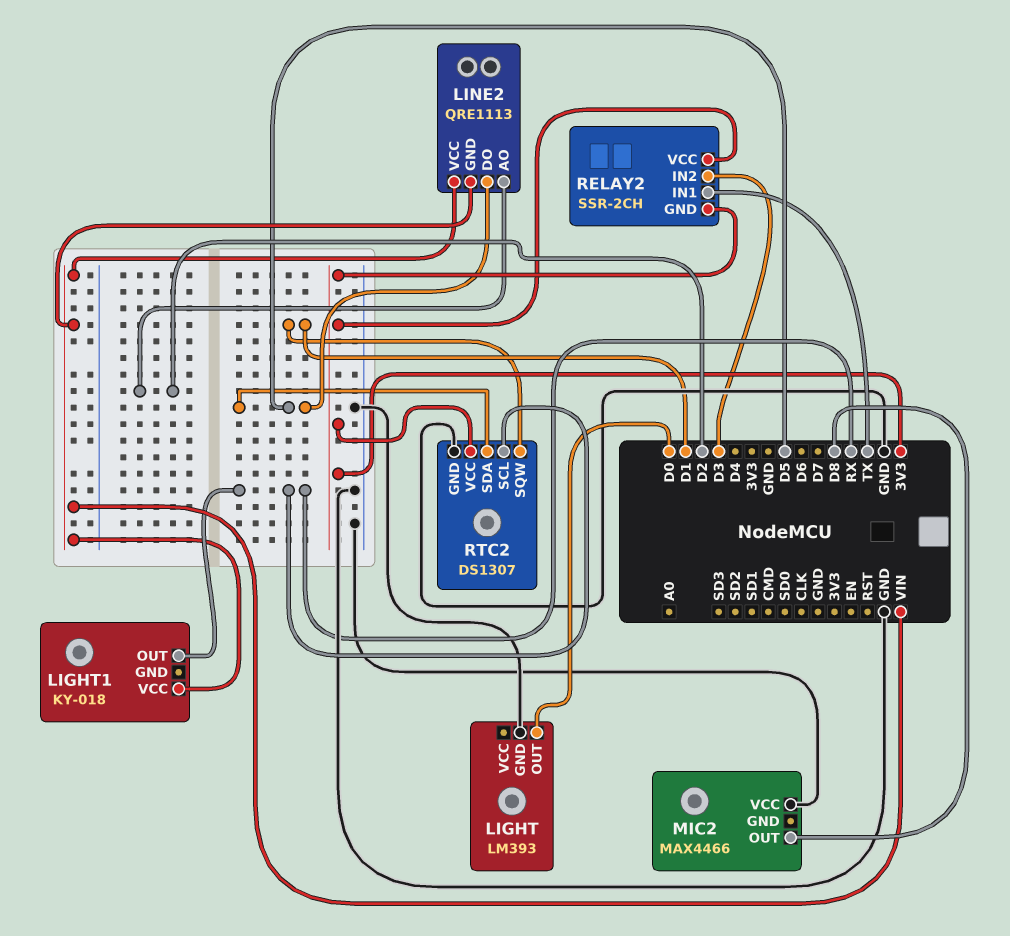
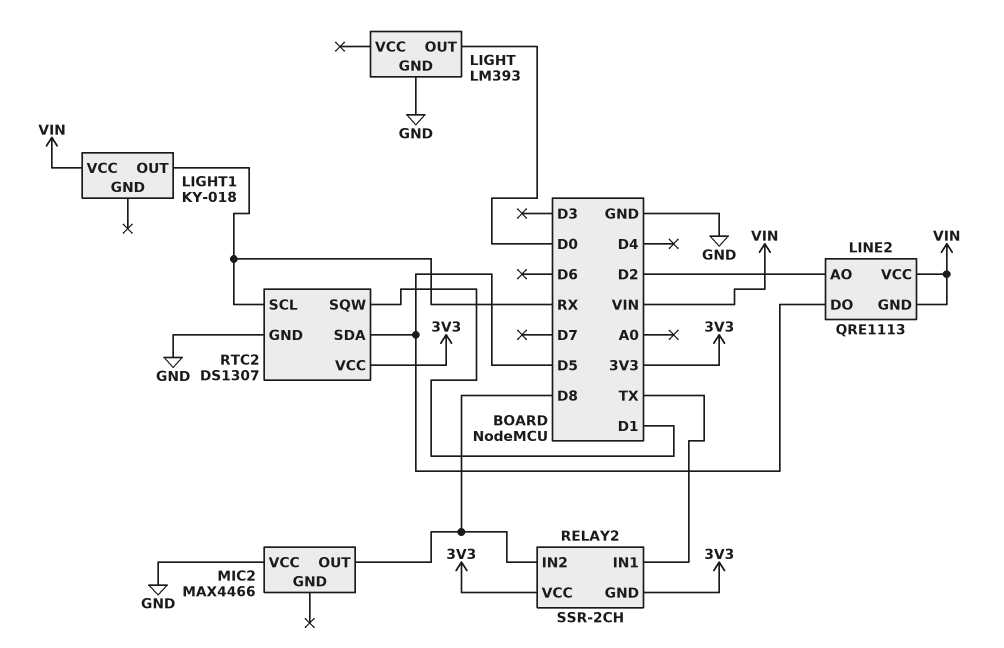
RELAY2 pin IN2: D3 -> D8

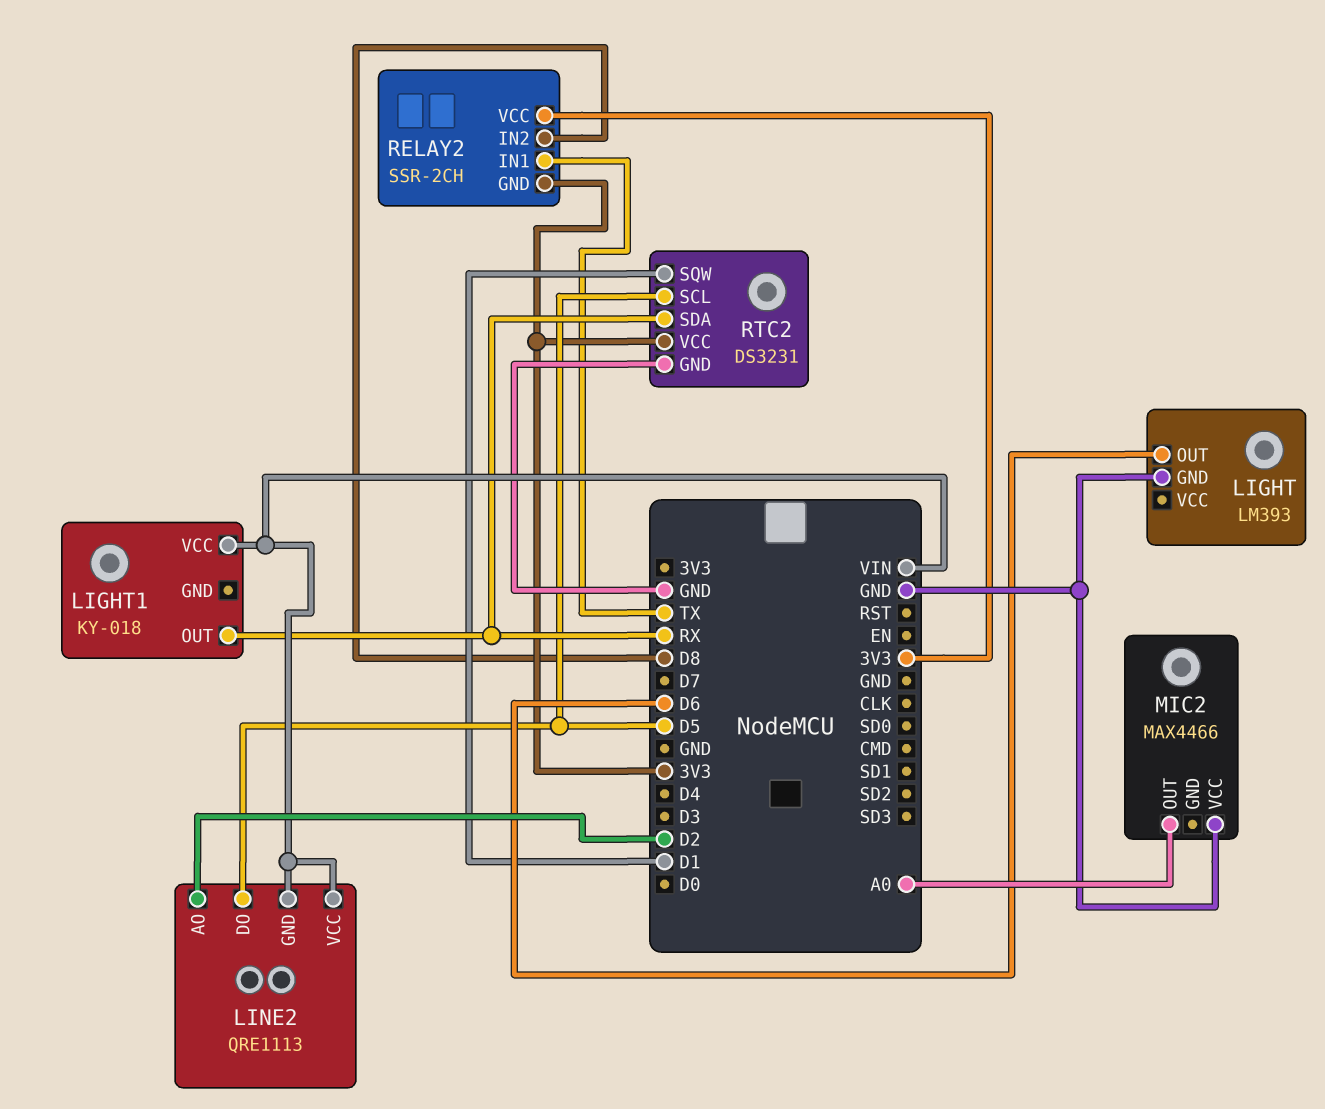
LIGHT pin OUT: D0 -> D6
MIC2 pin OUT: D8 -> A0
RTC2: DS1307 -> DS3231
RTC2 pin SCL: RX -> D5
RTC2 pin SDA: D5 -> RX

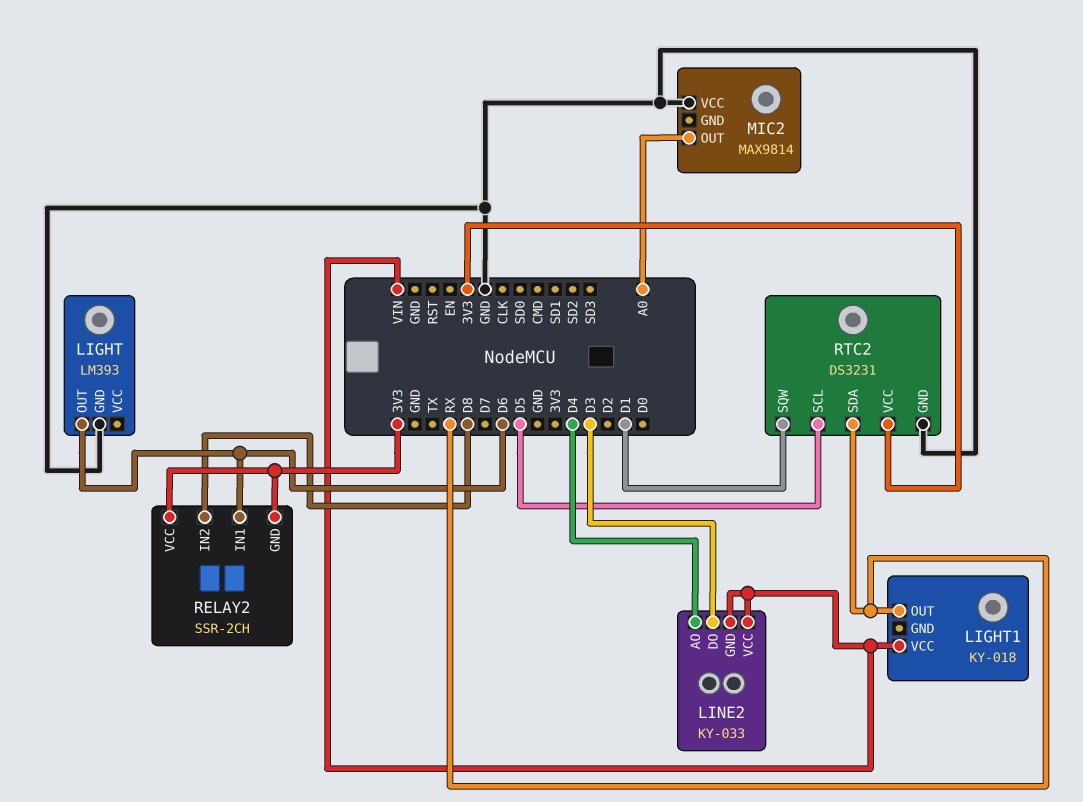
LINE2: QRE1113 -> KY-033
LINE2 pin AO: D2 -> D4
LINE2 pin DO: D5 -> D3
MIC2: MAX4466 -> MAX9814
RELAY2 pin IN1: TX -> D6

